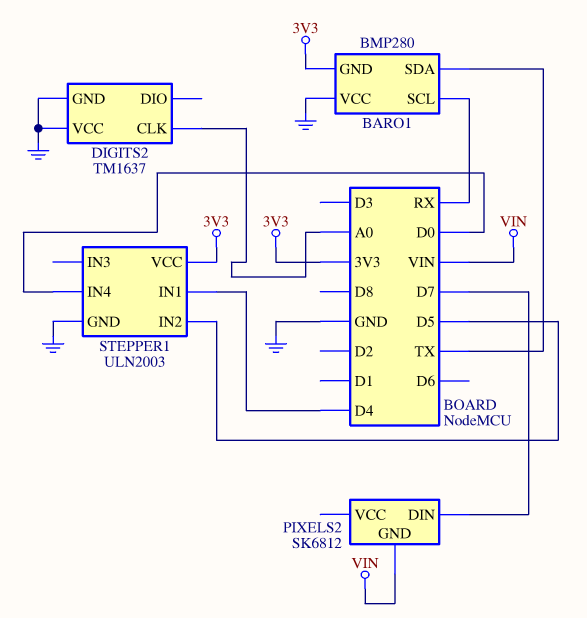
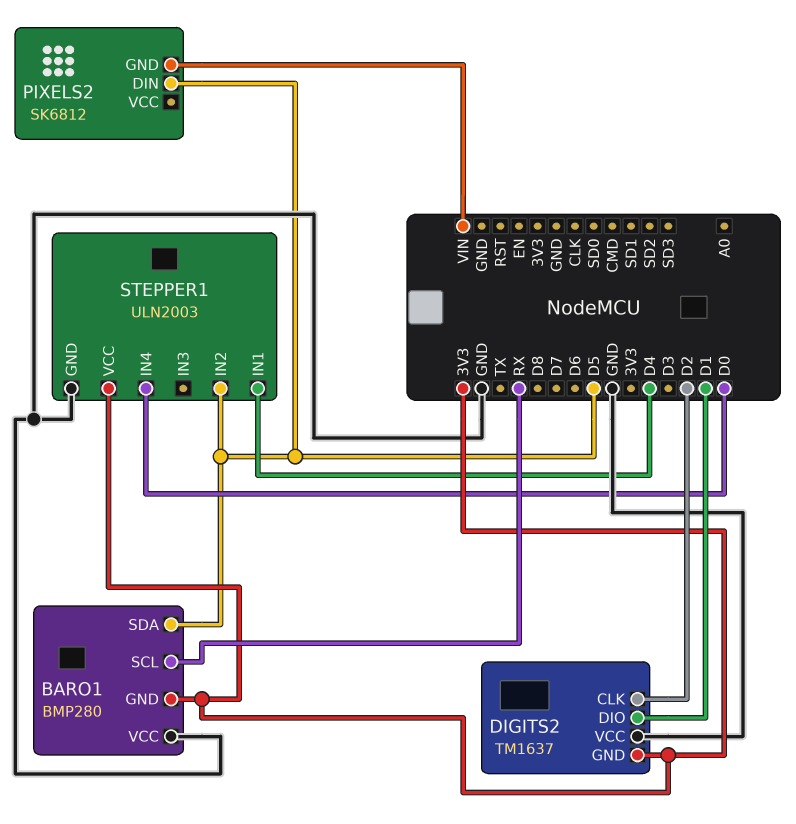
BARO1 pin SDA: TX -> D5
DIGITS2 pin CLK: A0 -> D2
DIGITS2 pin DIO: none -> D1
DIGITS2 pin GND: GND -> 3V3
PIXELS2 pin DIN: D7 -> D5

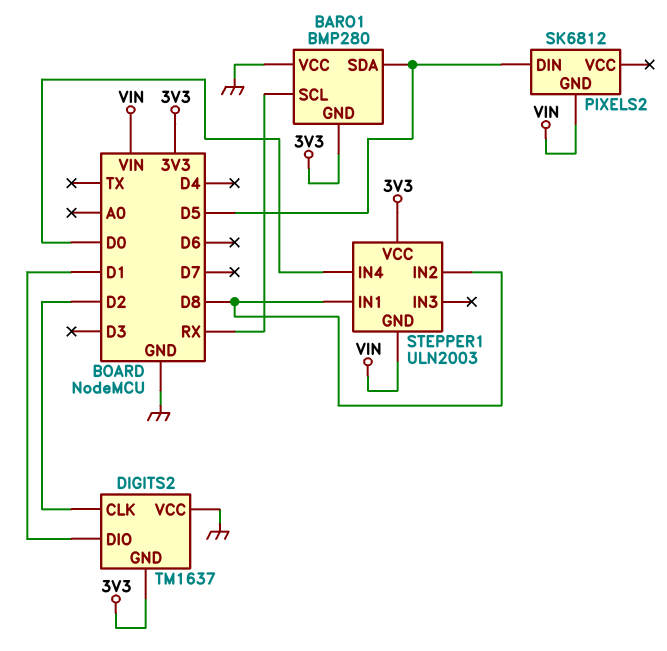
STEPPER1 pin GND: GND -> VIN
STEPPER1 pin IN1: D4 -> D8
STEPPER1 pin IN2: D5 -> D8

